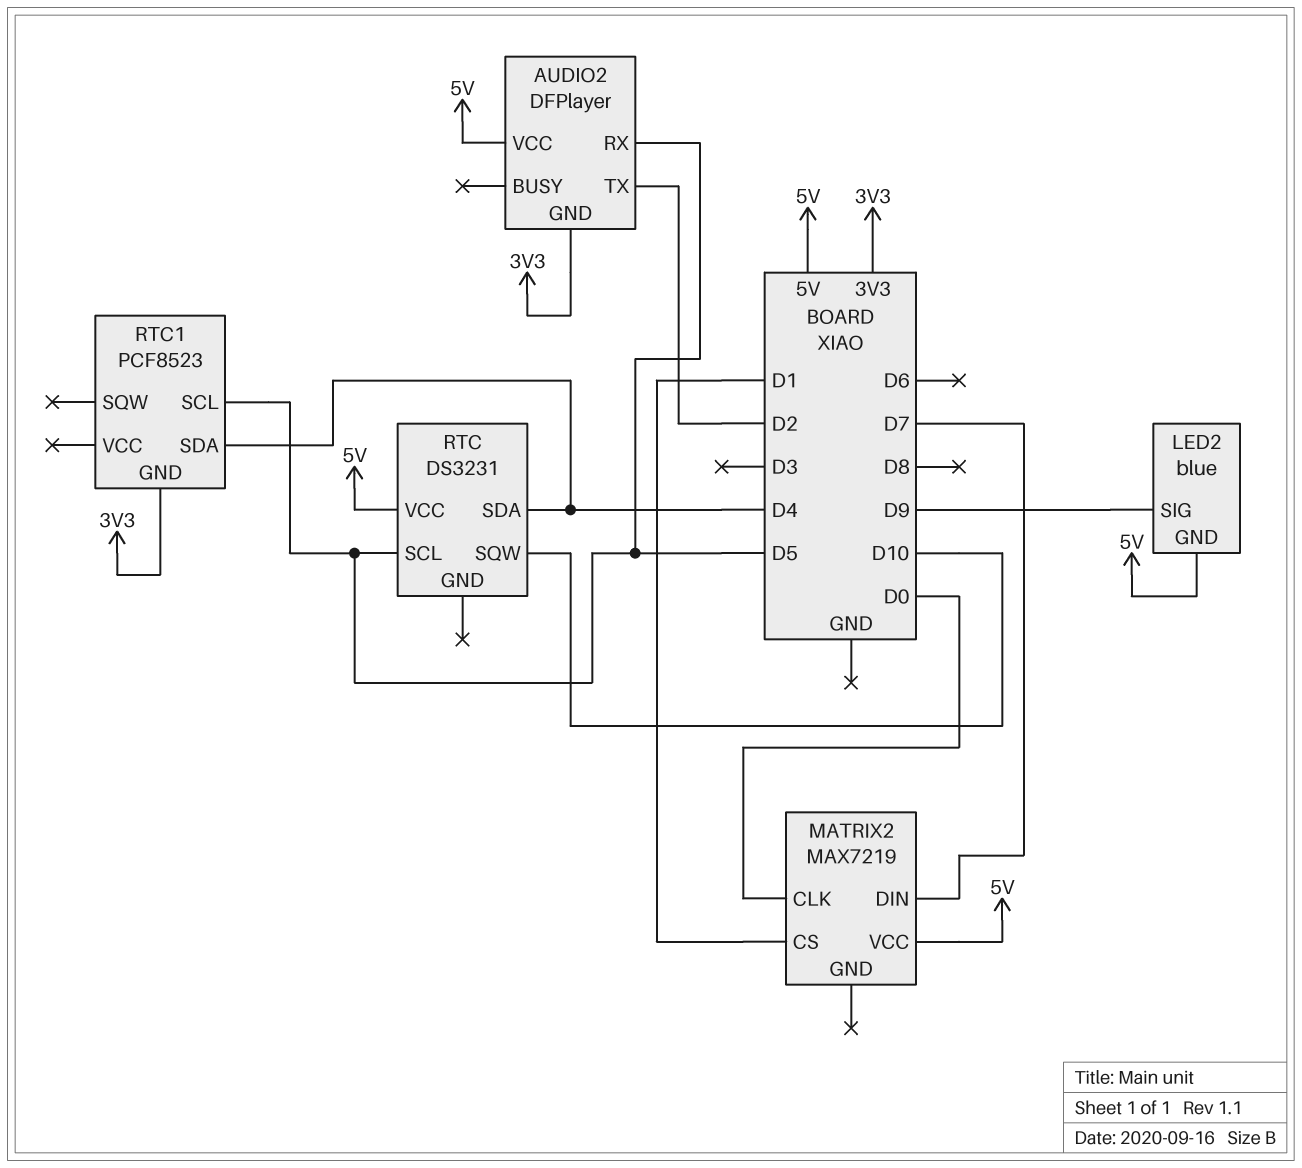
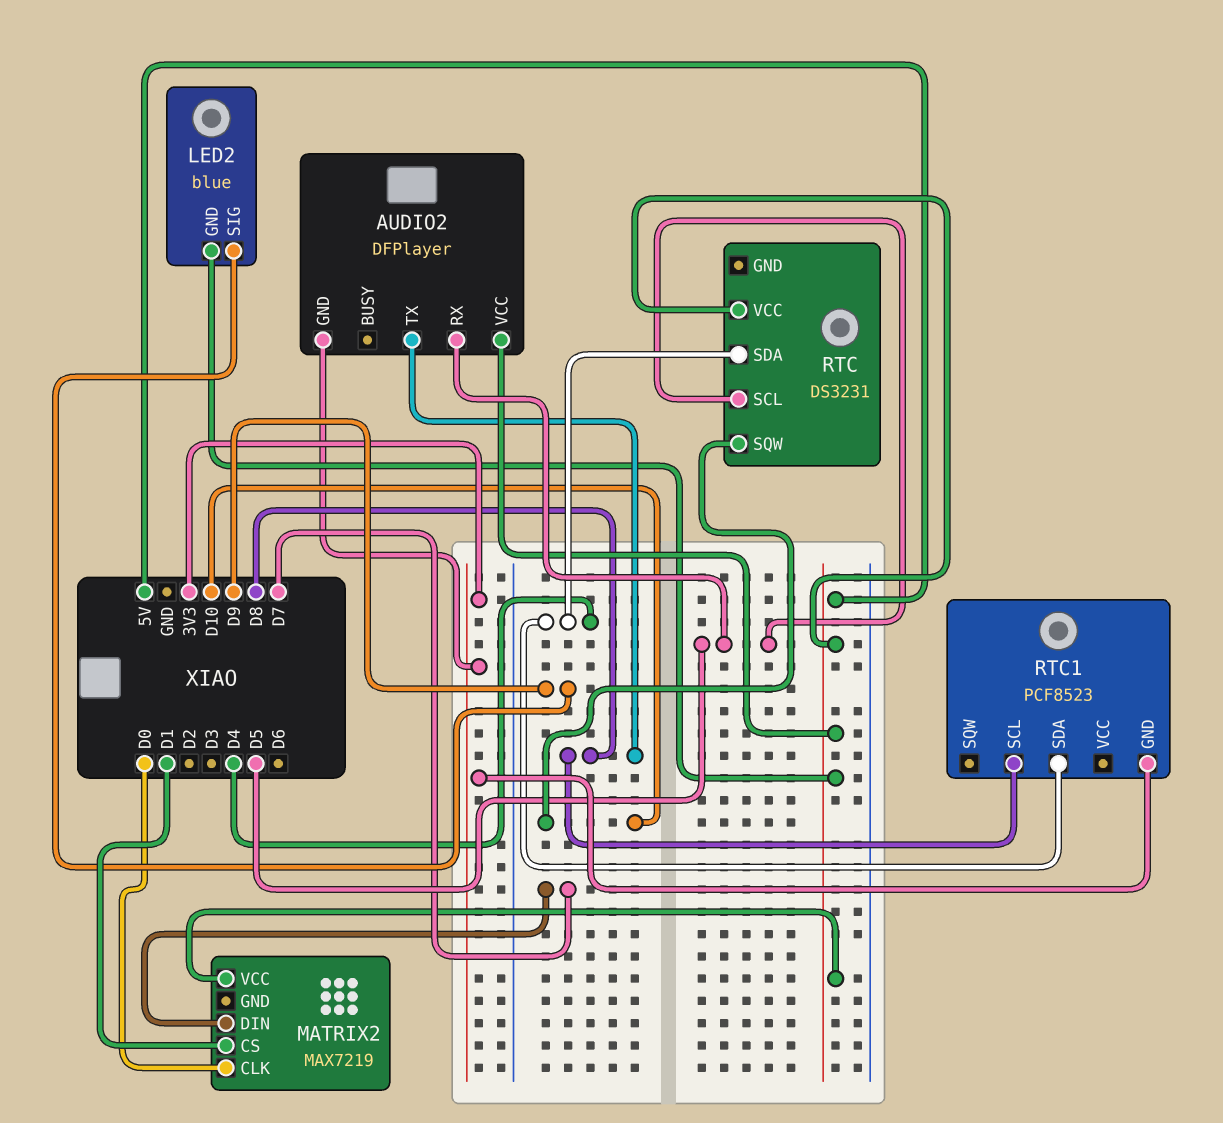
AUDIO2 pin TX: D2 -> D8
RTC1 pin SCL: D5 -> D8

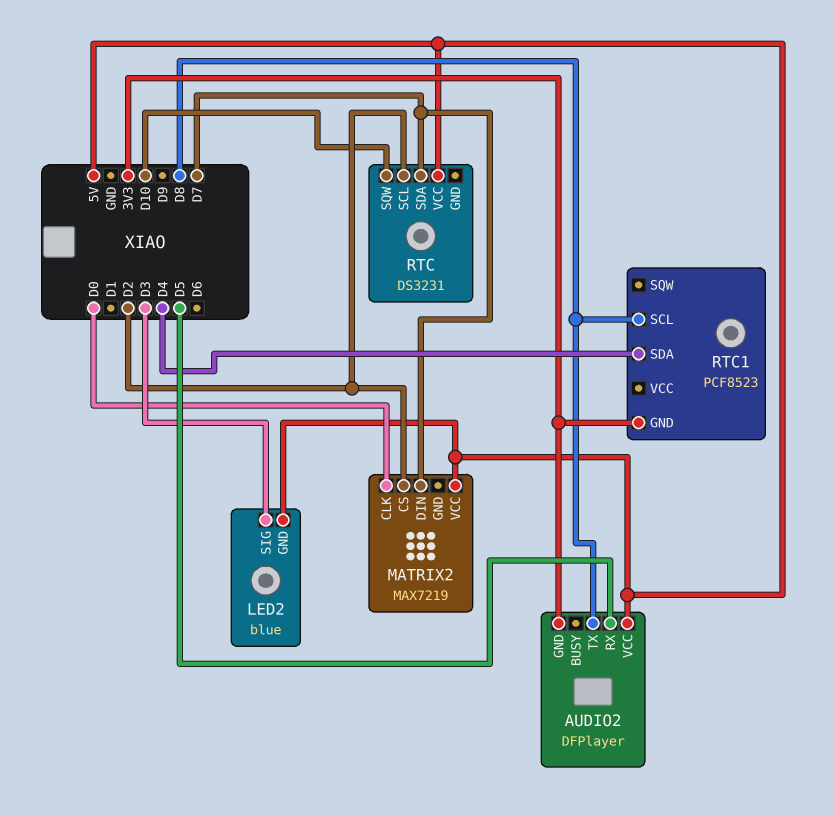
LED2 pin SIG: D9 -> D3
MATRIX2 pin CS: D1 -> D2
RTC pin SCL: D5 -> D2
RTC pin SDA: D4 -> D7

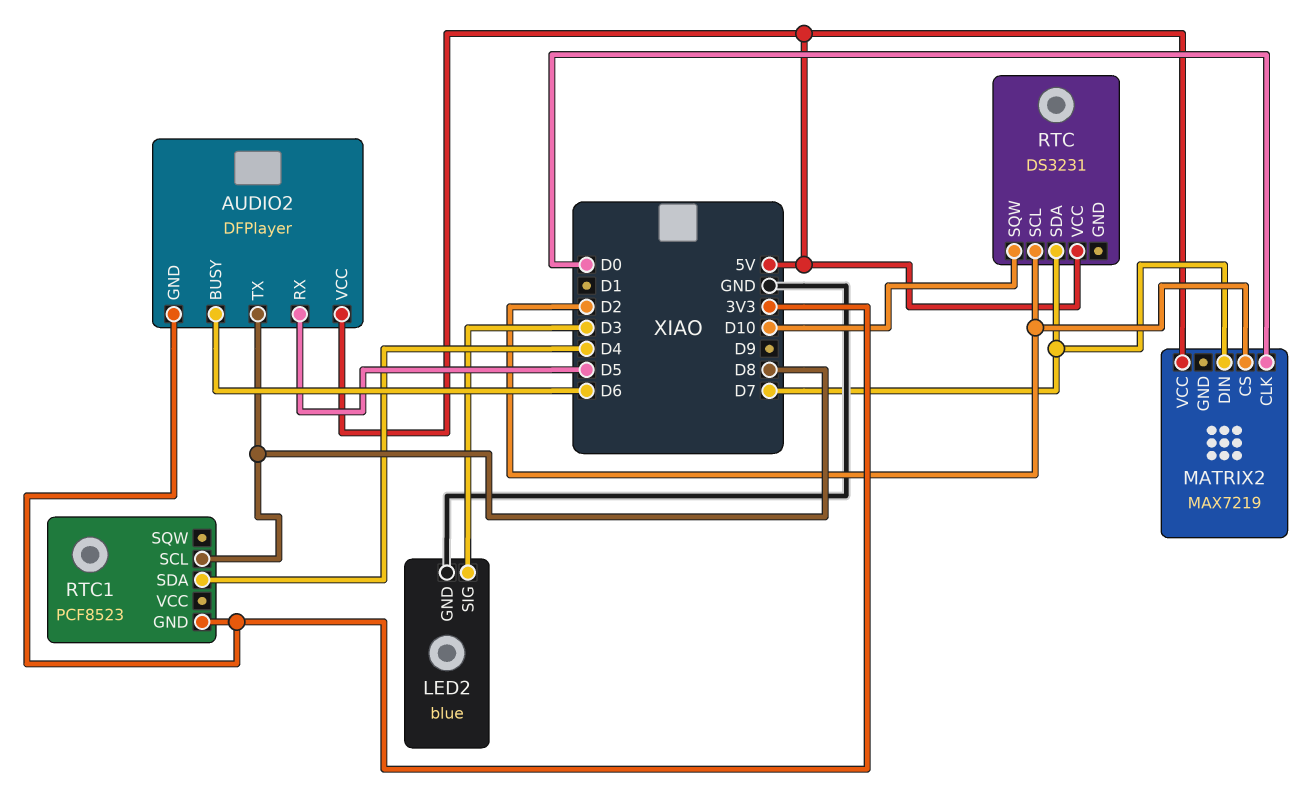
AUDIO2 pin BUSY: none -> D6
LED2 pin GND: 5V -> GND

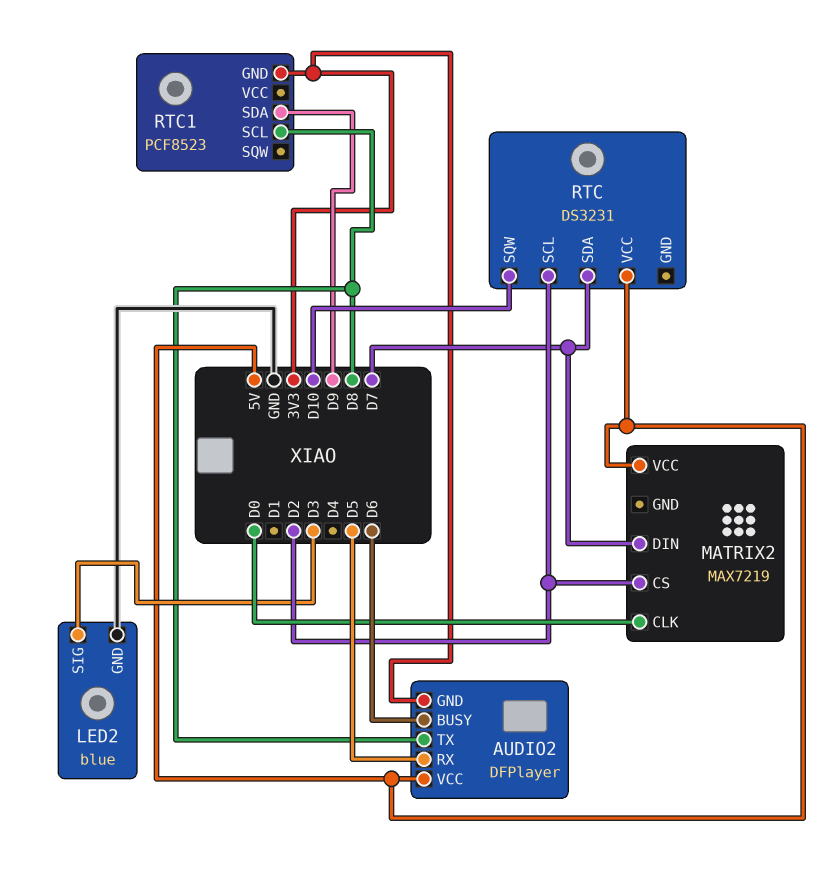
RTC1 pin SDA: D4 -> D9

